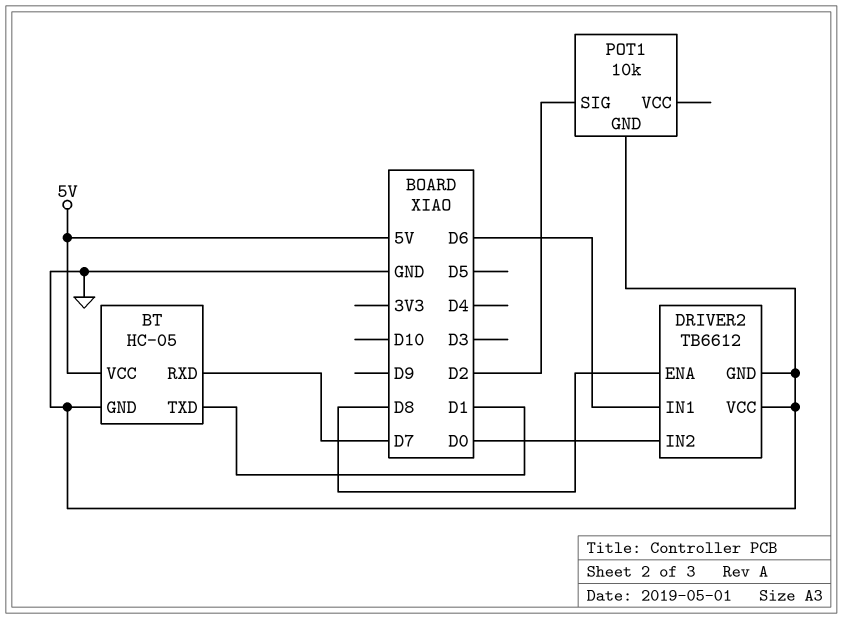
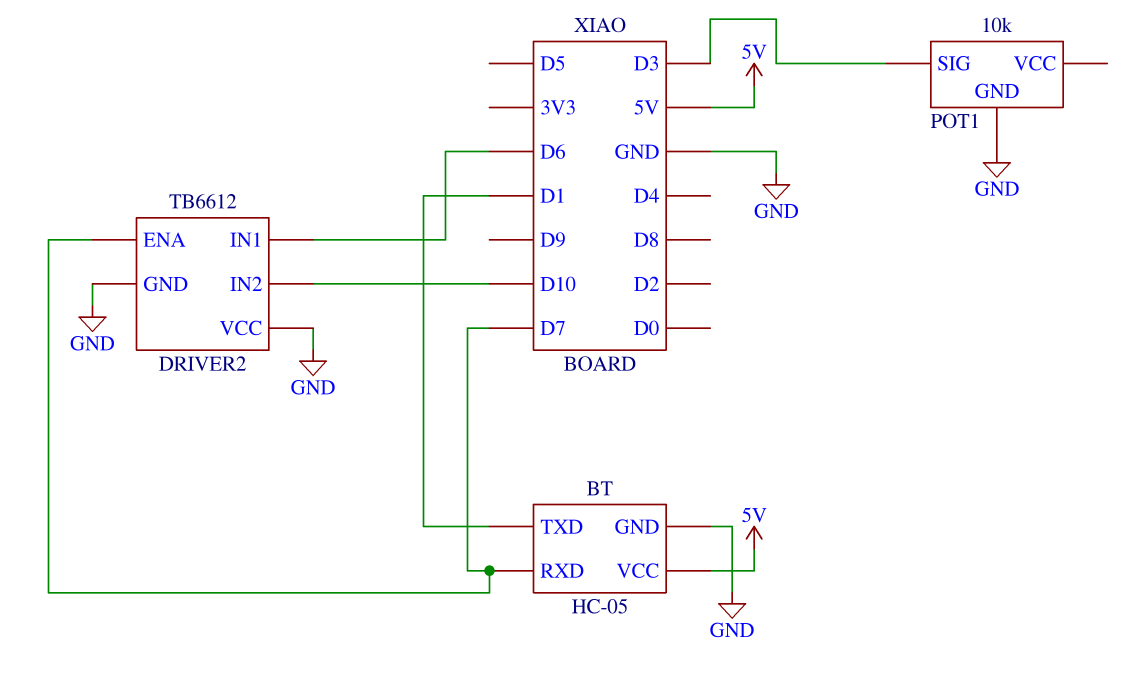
DRIVER2 pin ENA: D8 -> D7
DRIVER2 pin IN2: D0 -> D10
POT1 pin SIG: D2 -> D3

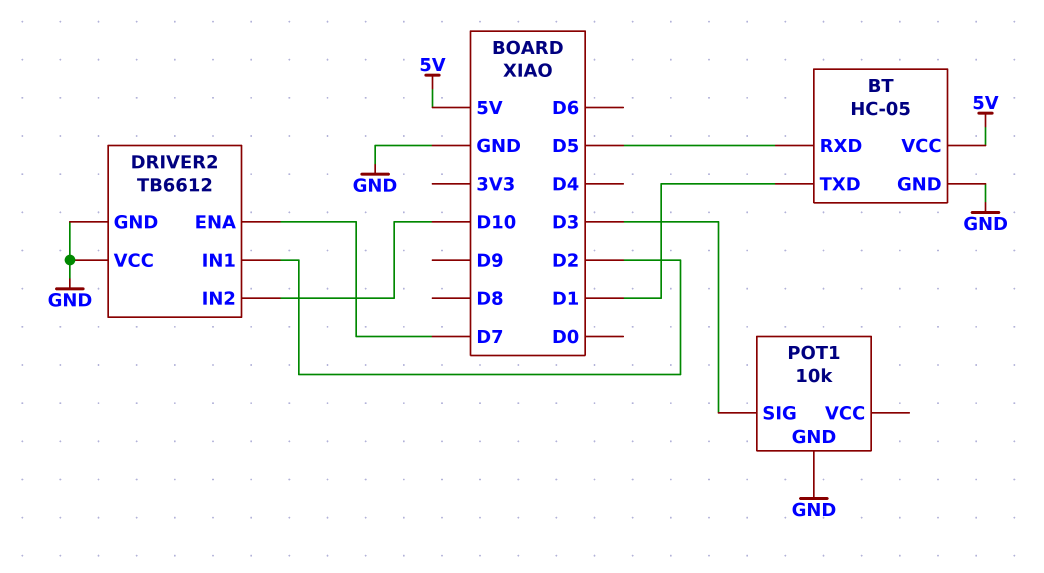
BT pin RXD: D7 -> D5
DRIVER2 pin IN1: D6 -> D2

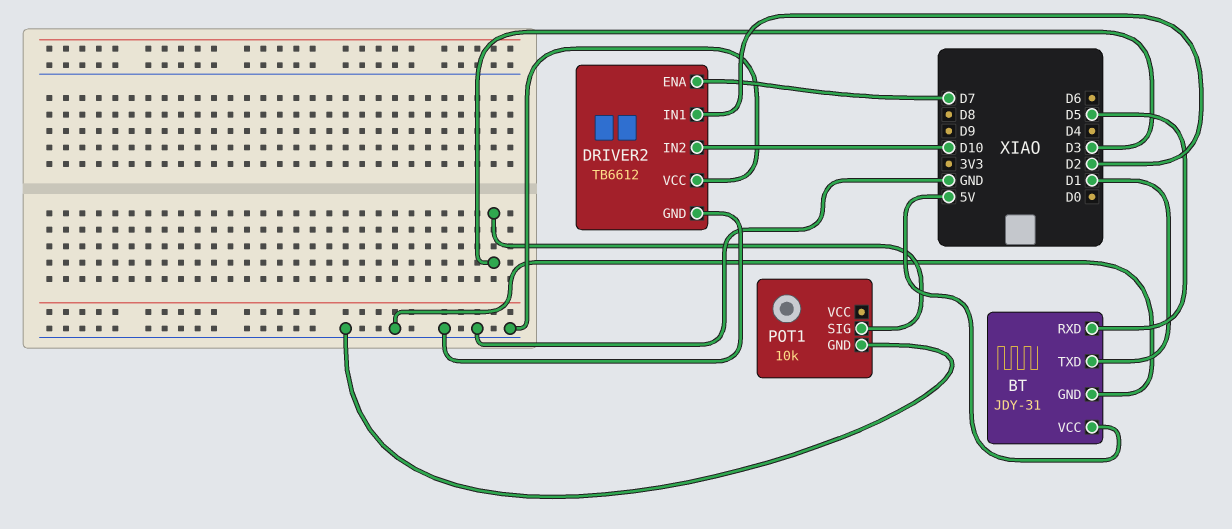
BT: HC-05 -> JDY-31

